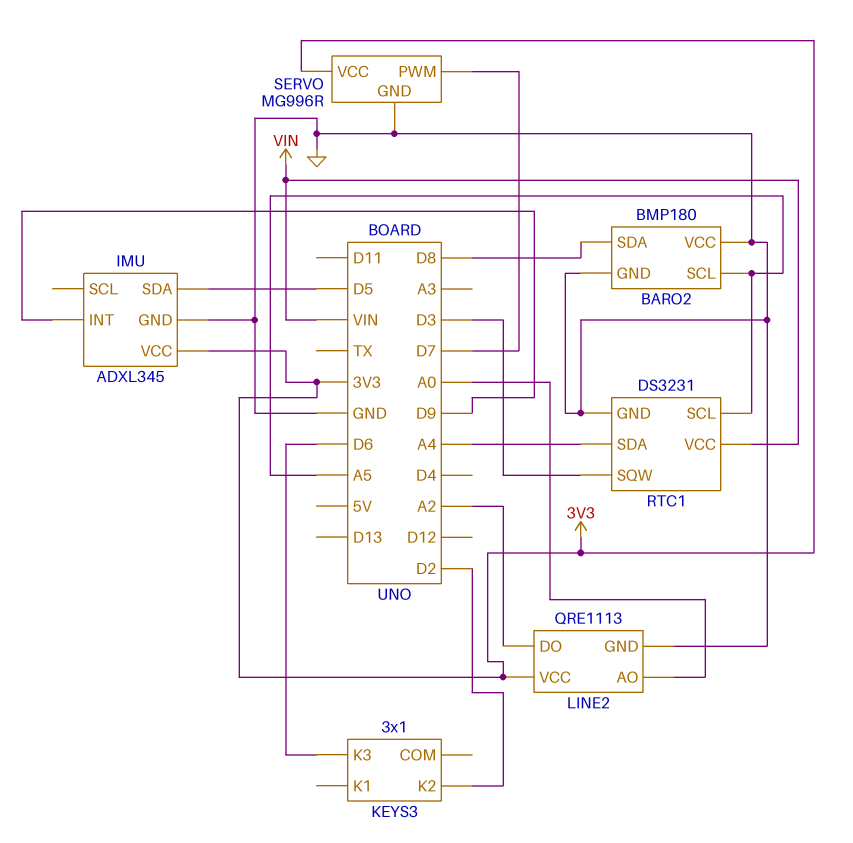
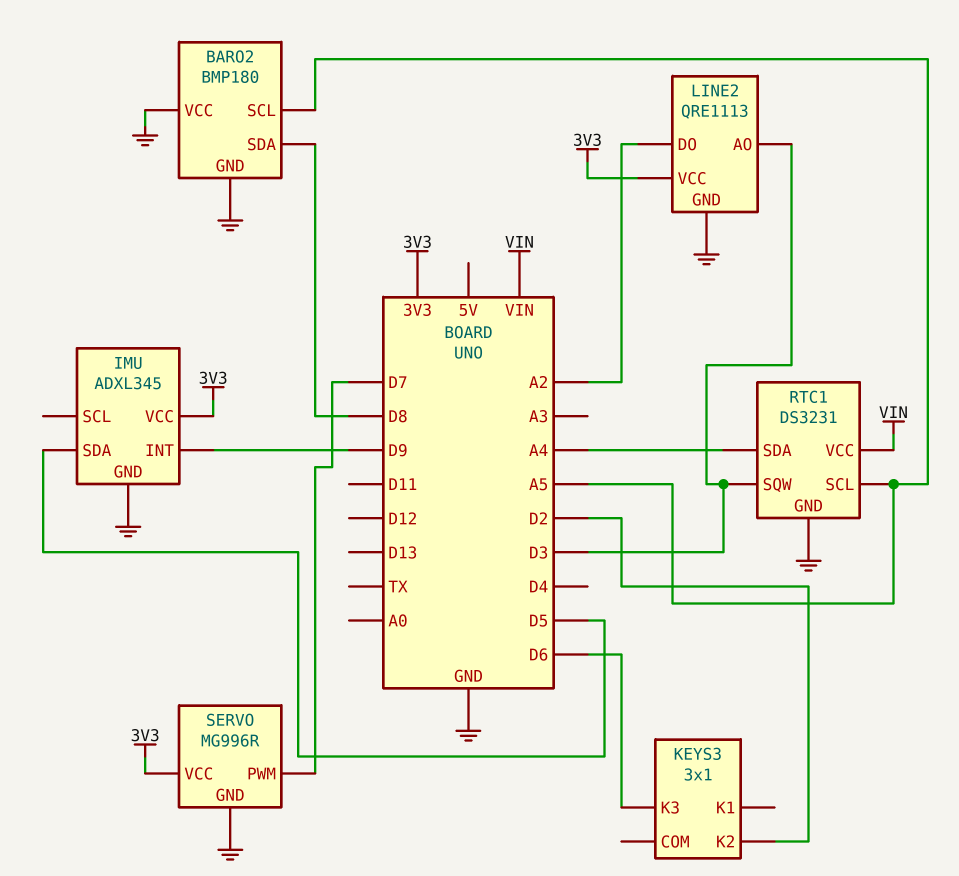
LINE2 pin AO: A0 -> D3

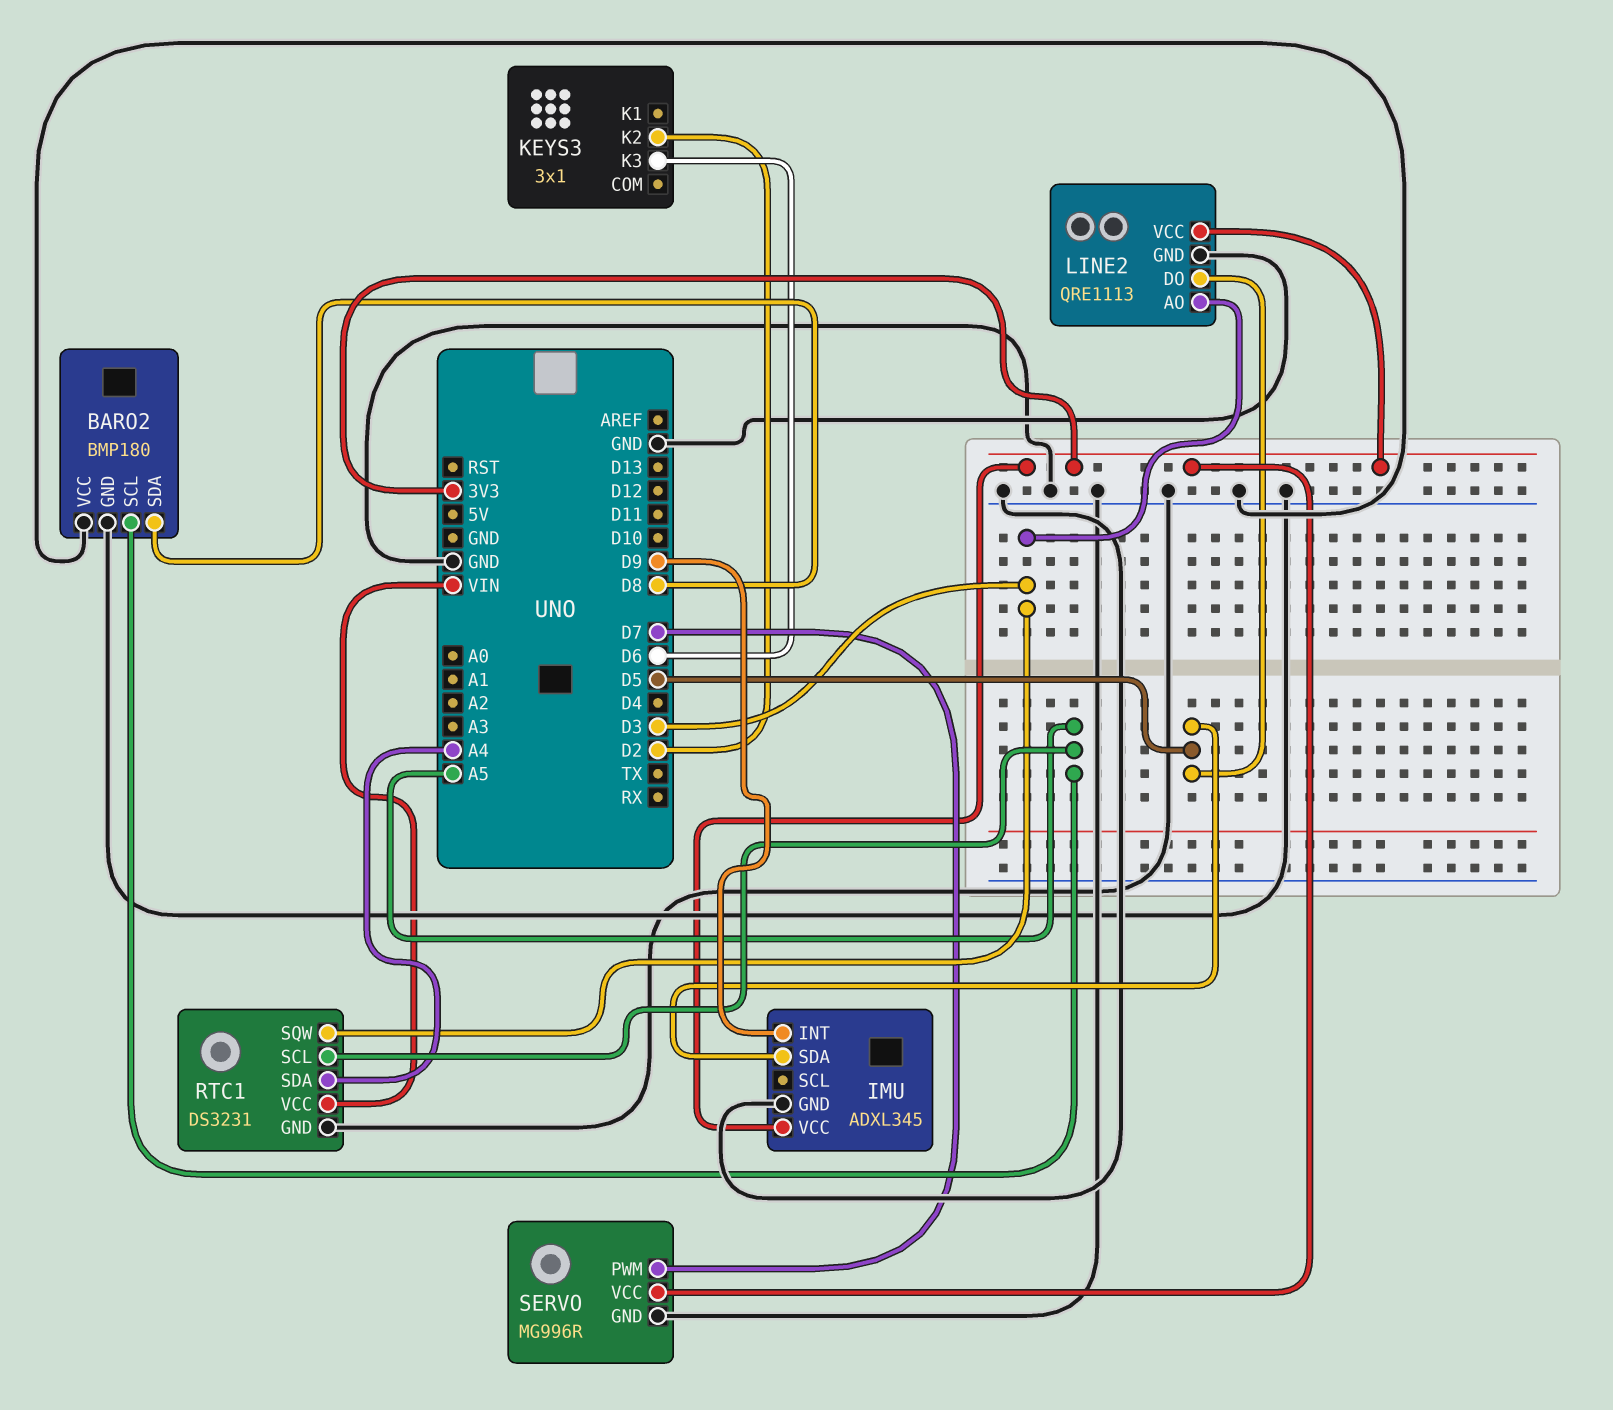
LINE2 pin DO: A2 -> D5

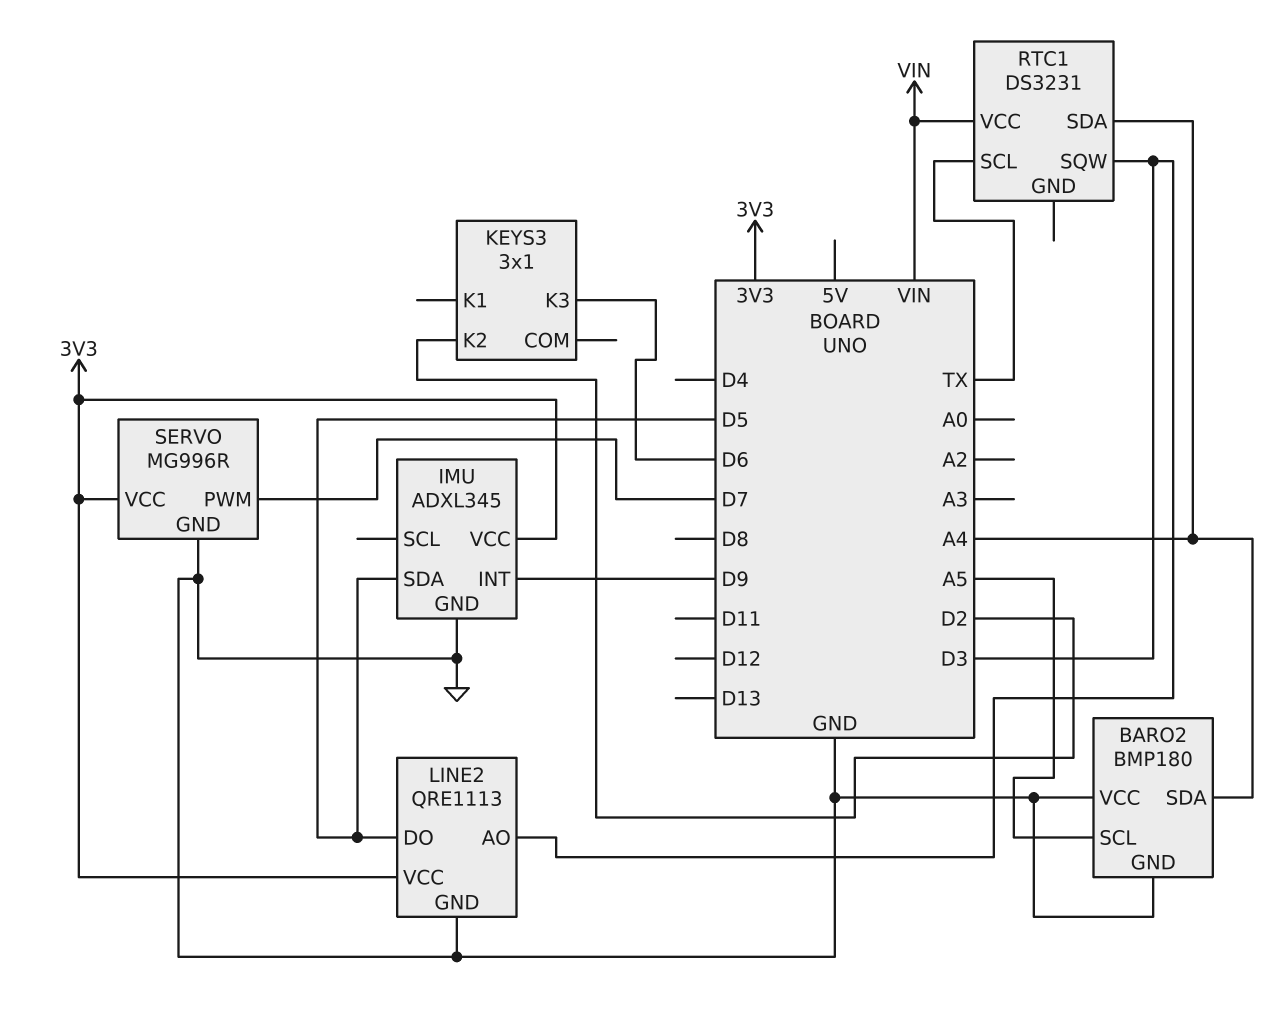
BARO2 pin SDA: D8 -> A4
RTC1 pin GND: GND -> none
RTC1 pin SCL: A5 -> TX

